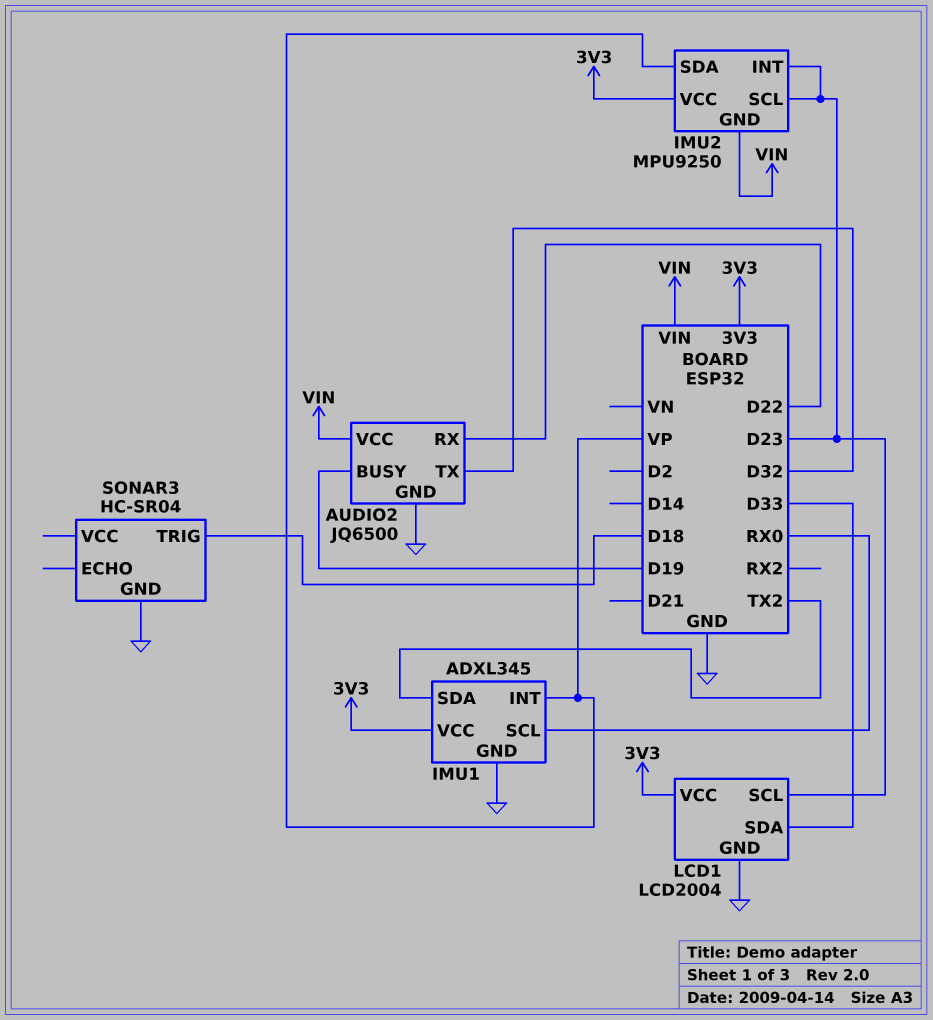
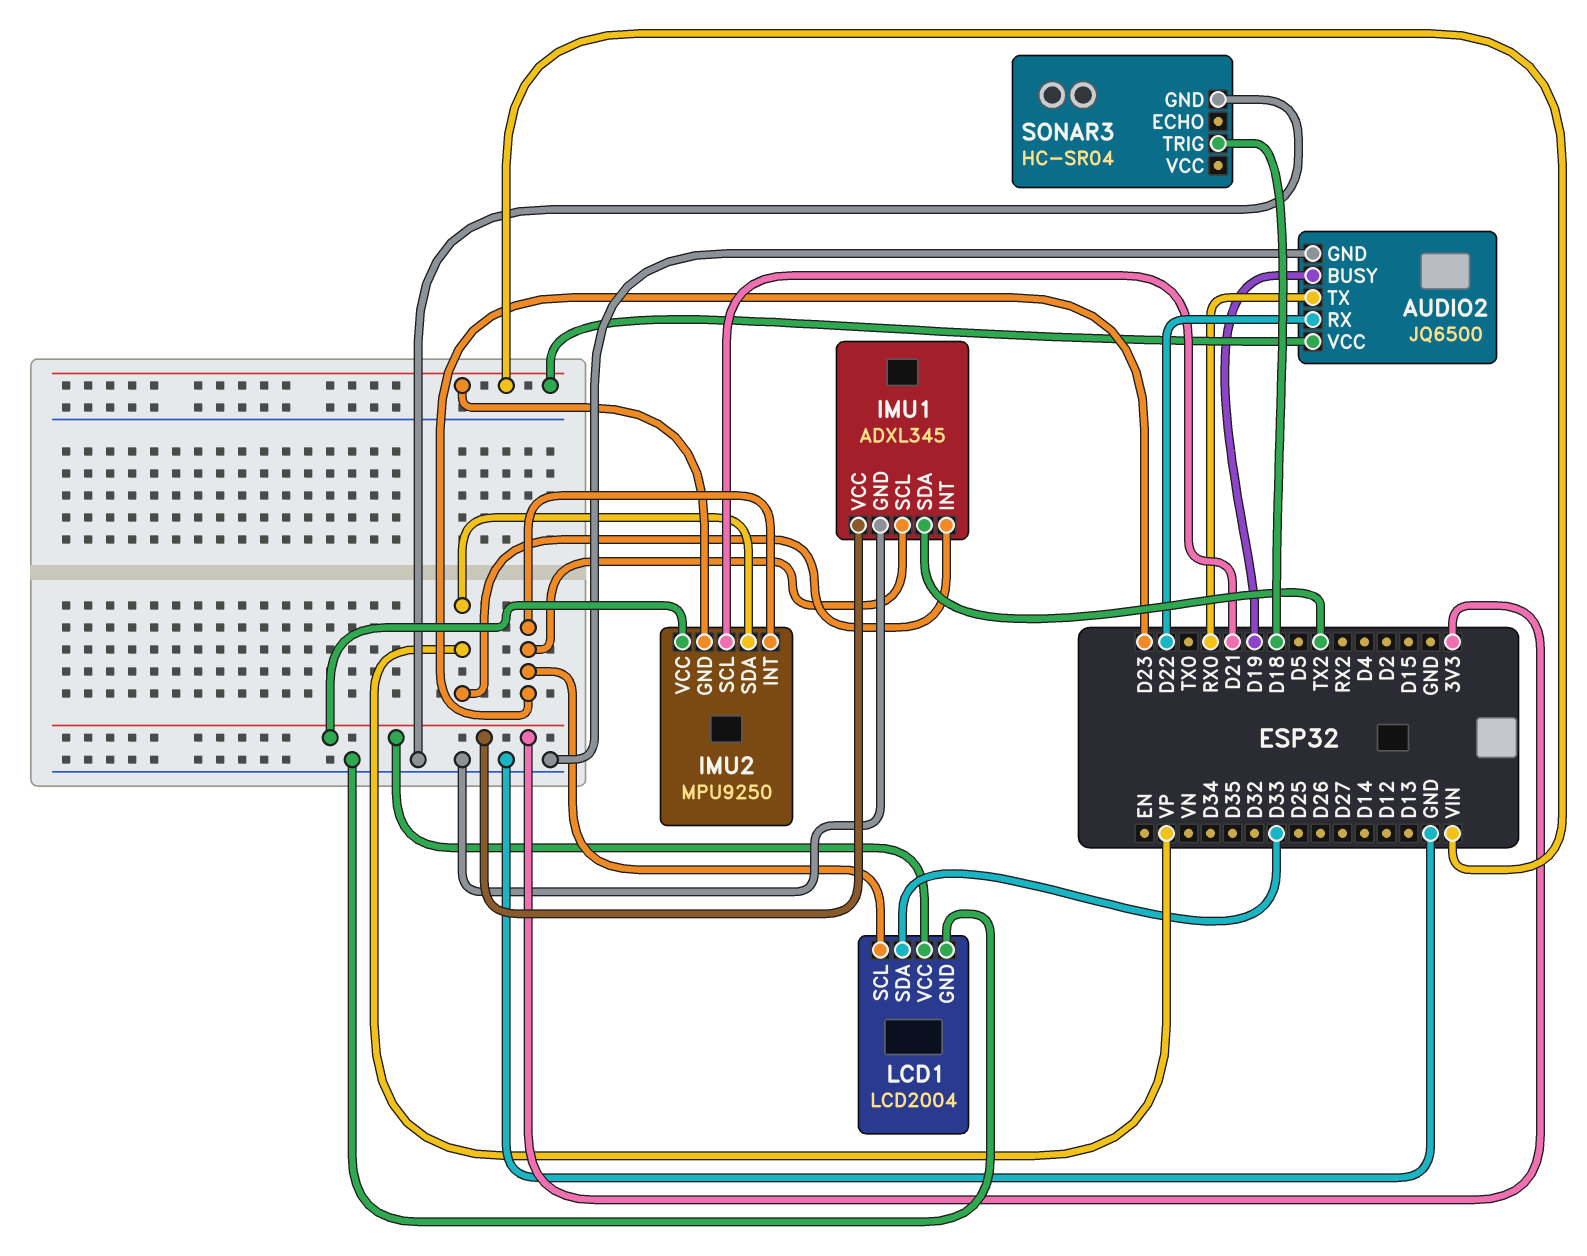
AUDIO2 pin TX: D32 -> RX0
IMU1 pin SCL: RX0 -> D23
IMU2 pin SCL: D23 -> D21

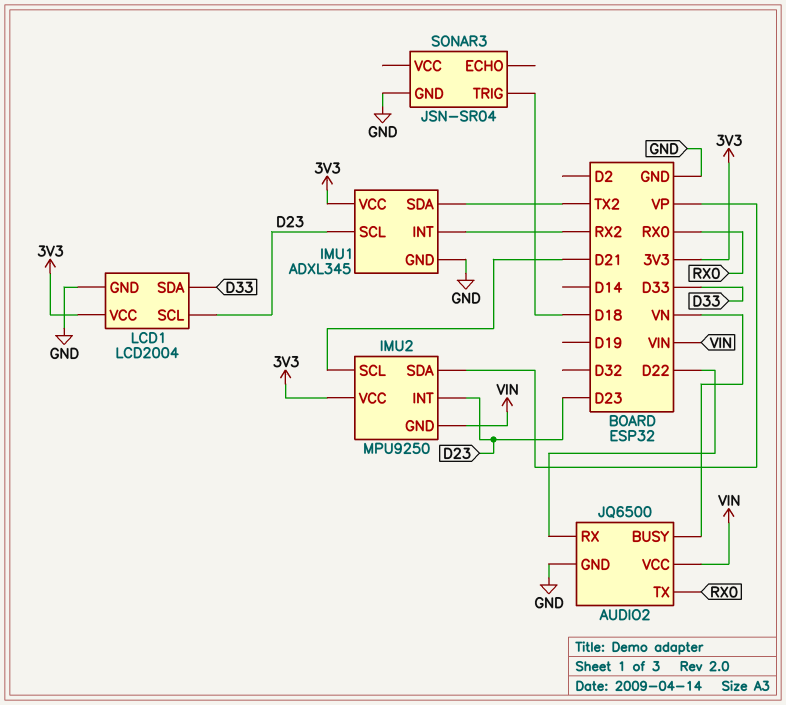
AUDIO2 pin BUSY: D19 -> VN
IMU1 pin INT: VP -> RX2
SONAR3: HC-SR04 -> JSN-SR04

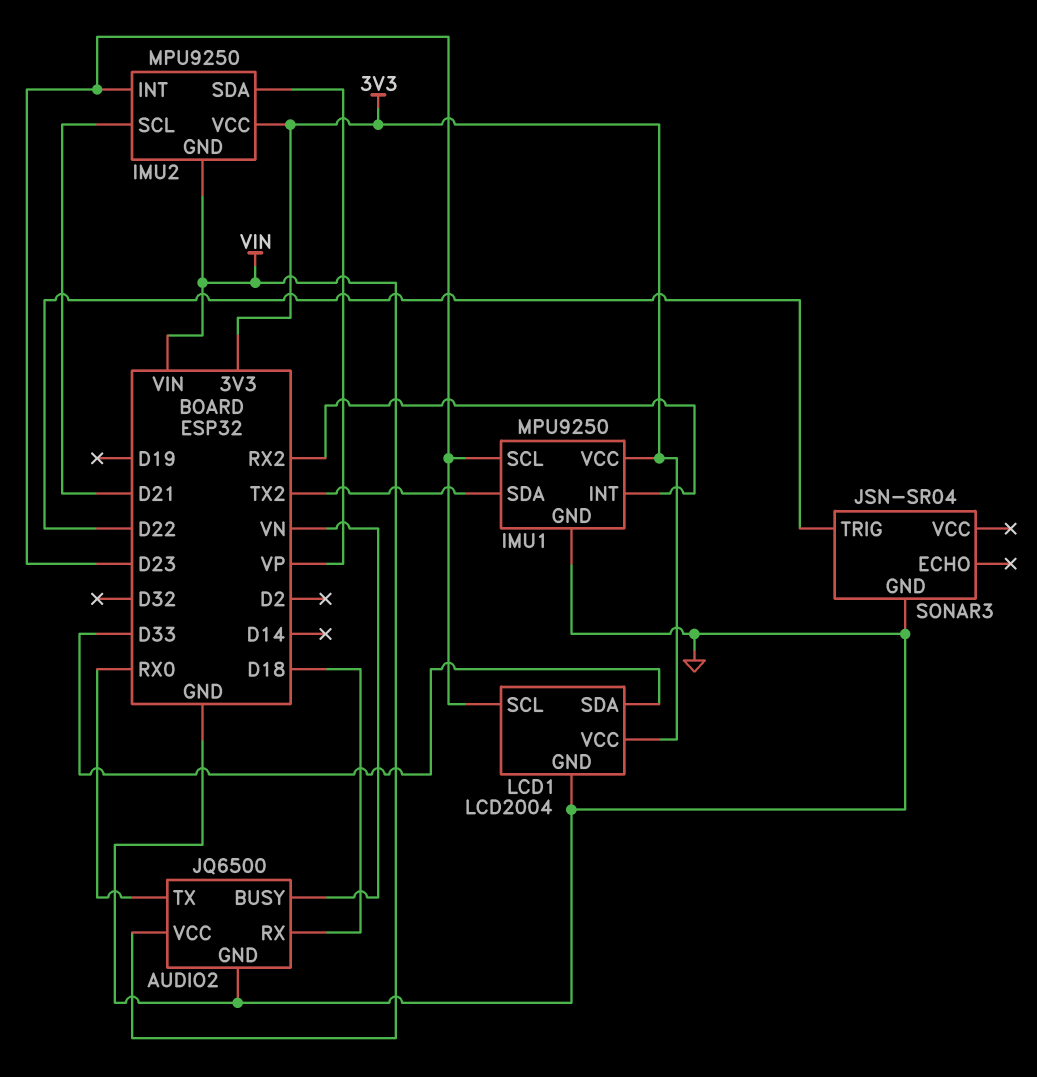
AUDIO2 pin RX: D22 -> D18
IMU1: ADXL345 -> MPU9250
SONAR3 pin TRIG: D18 -> D22

